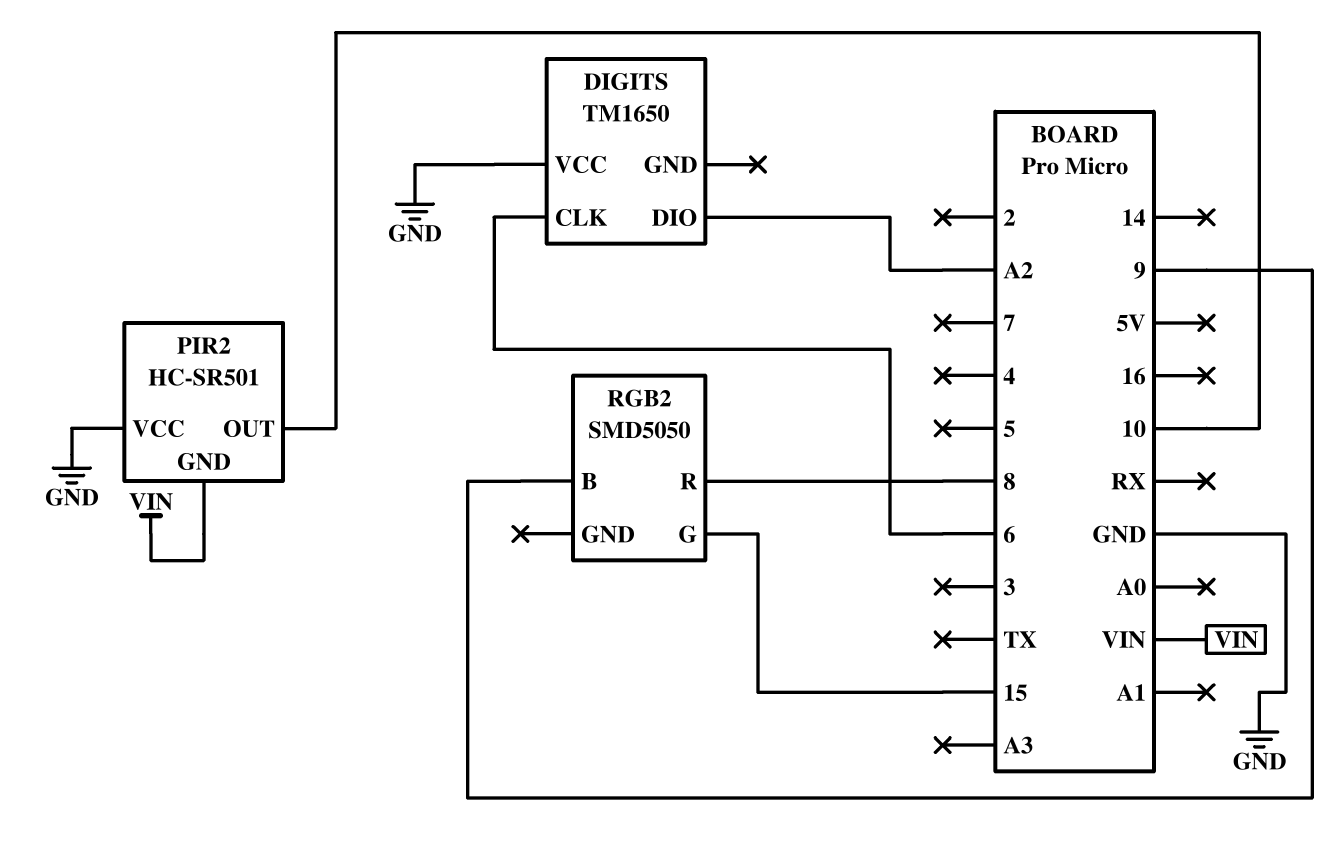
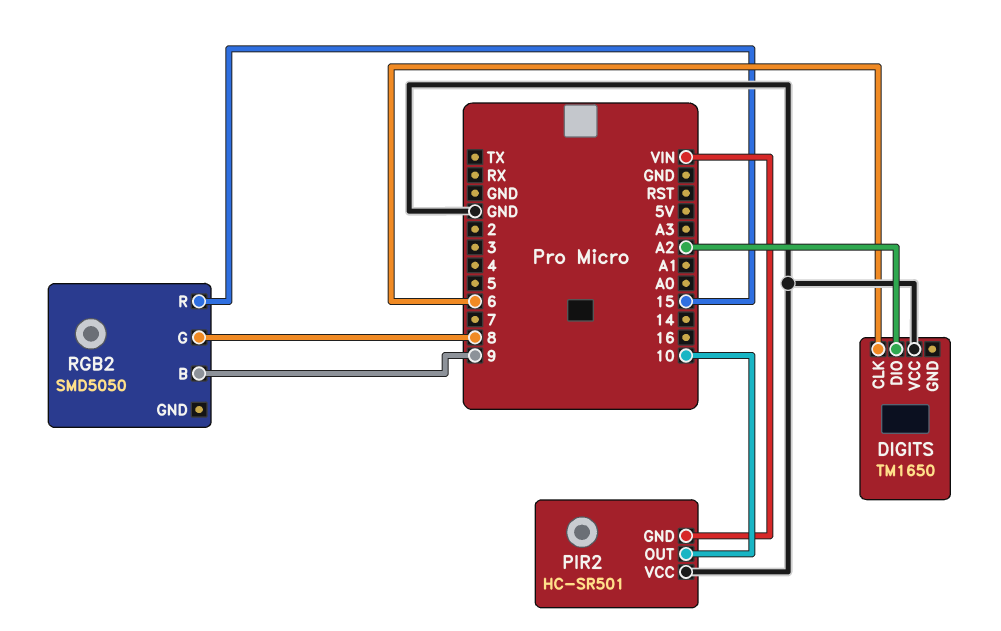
RGB2 pin G: 15 -> 8
RGB2 pin R: 8 -> 15

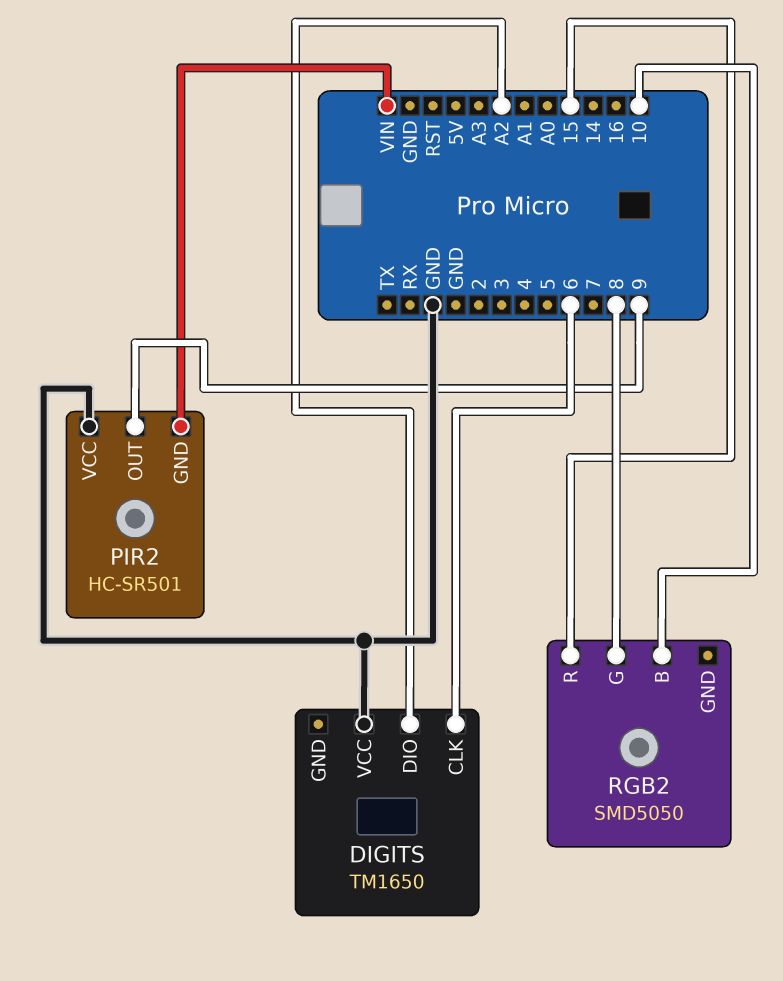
PIR2 pin OUT: 10 -> 9
RGB2 pin B: 9 -> 10

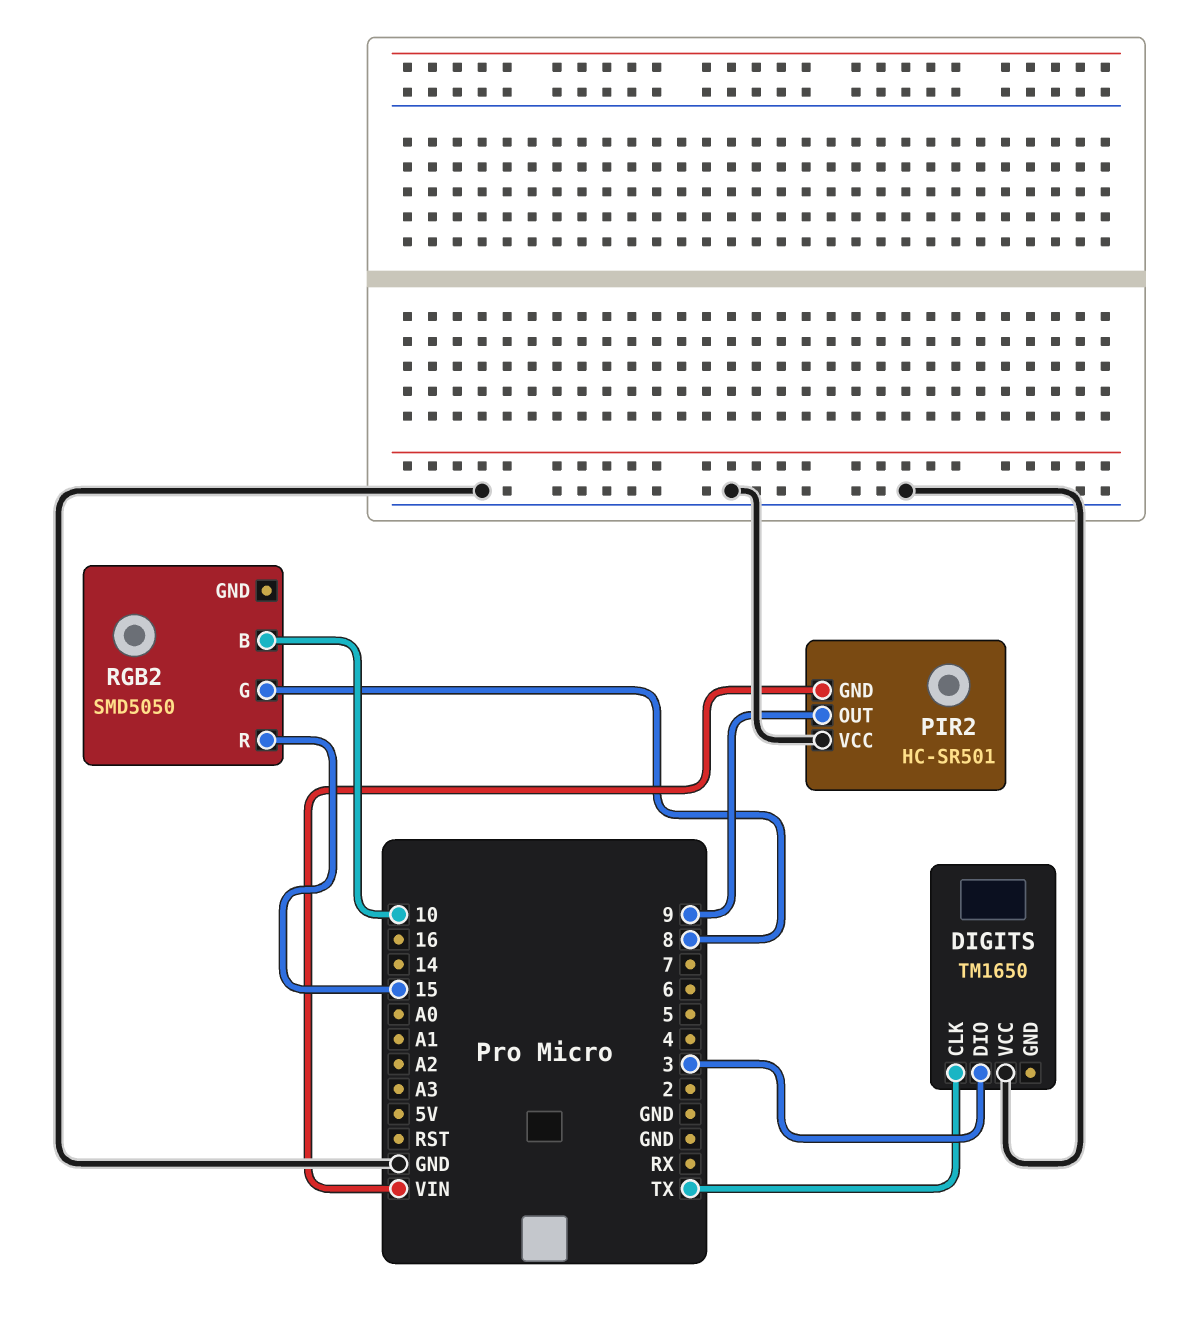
DIGITS pin CLK: 6 -> TX
DIGITS pin DIO: A2 -> 3

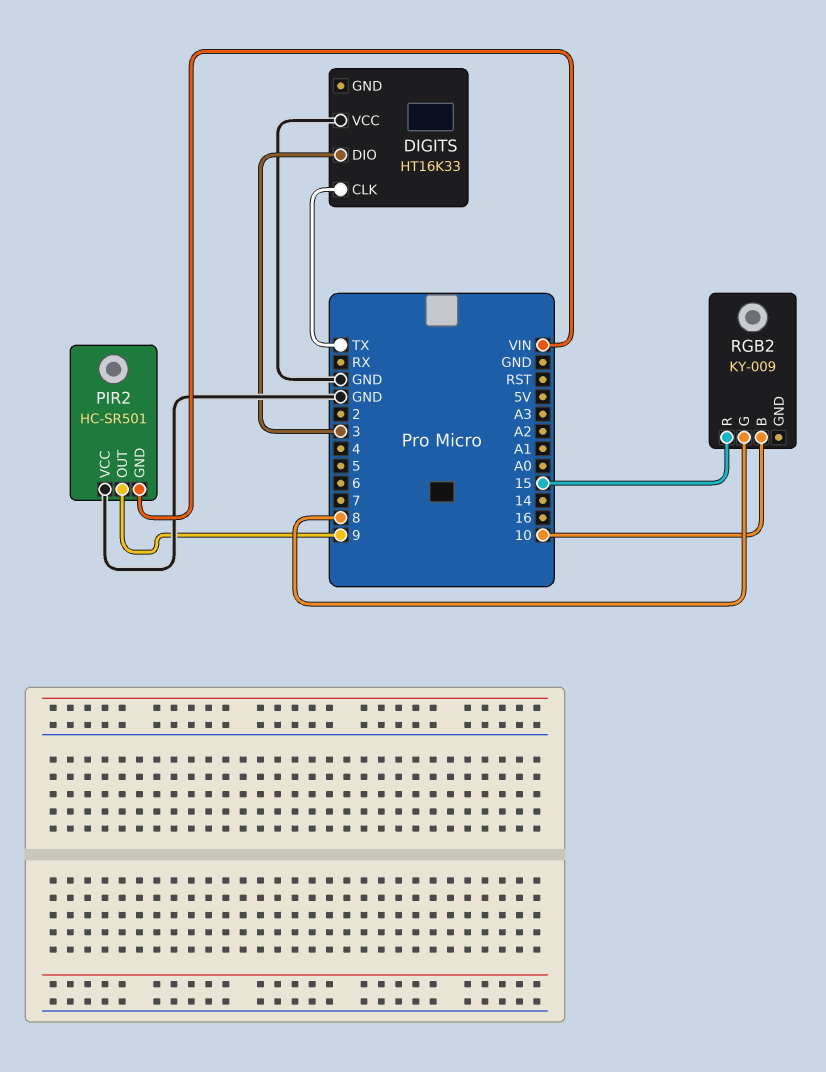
DIGITS: TM1650 -> HT16K33
RGB2: SMD5050 -> KY-009

